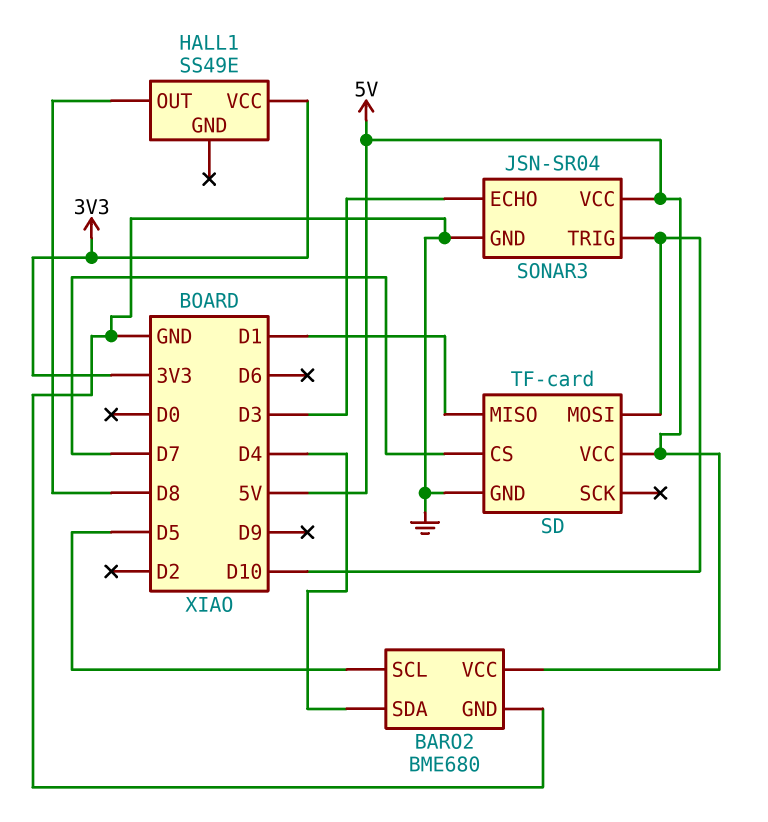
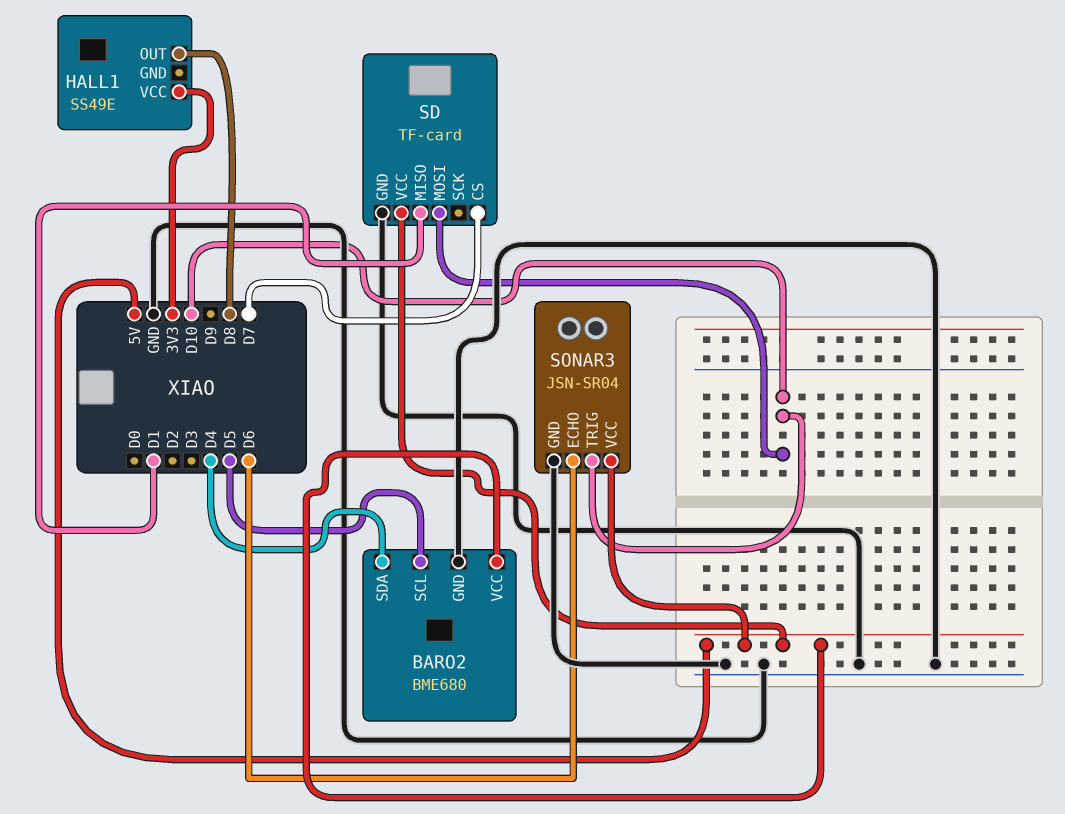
SONAR3 pin ECHO: D3 -> D6

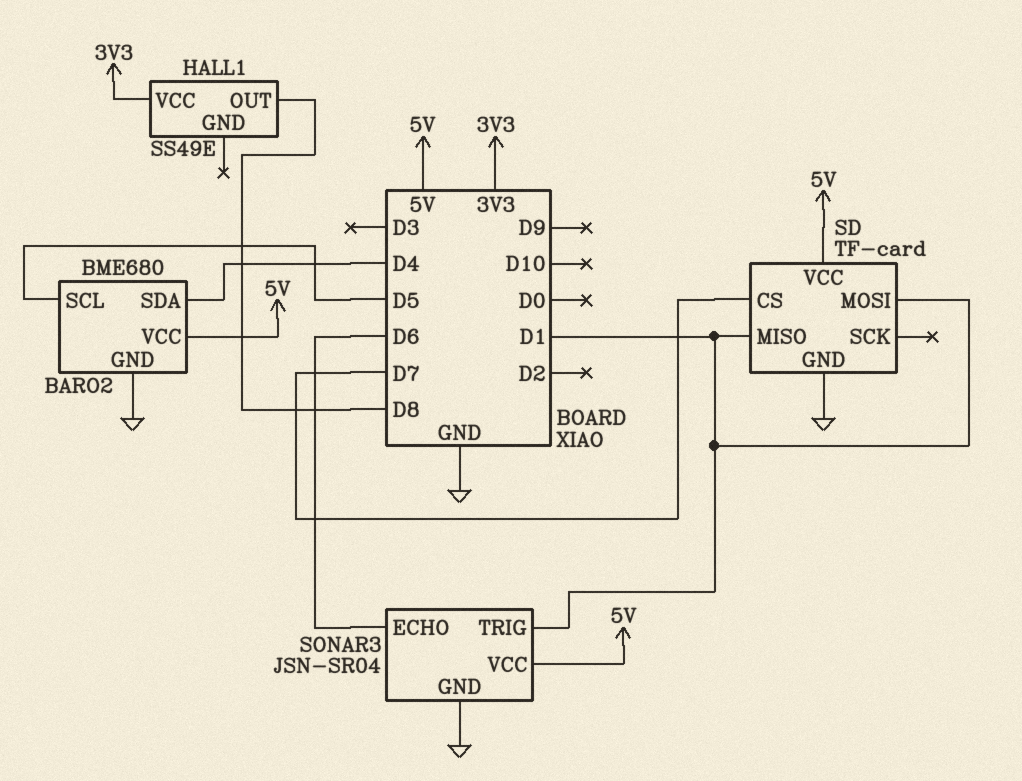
SD pin MOSI: D10 -> D1
SONAR3 pin TRIG: D10 -> D1

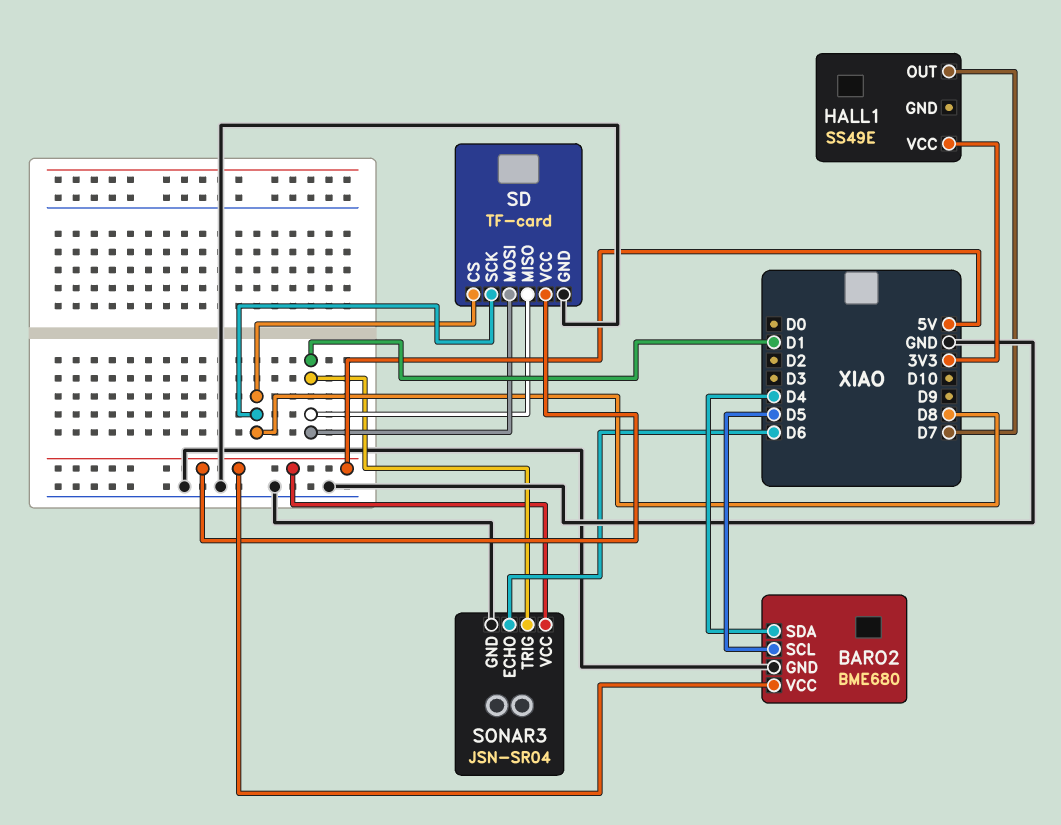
HALL1 pin OUT: D8 -> D7
SD pin CS: D7 -> D8
SD pin SCK: none -> D8

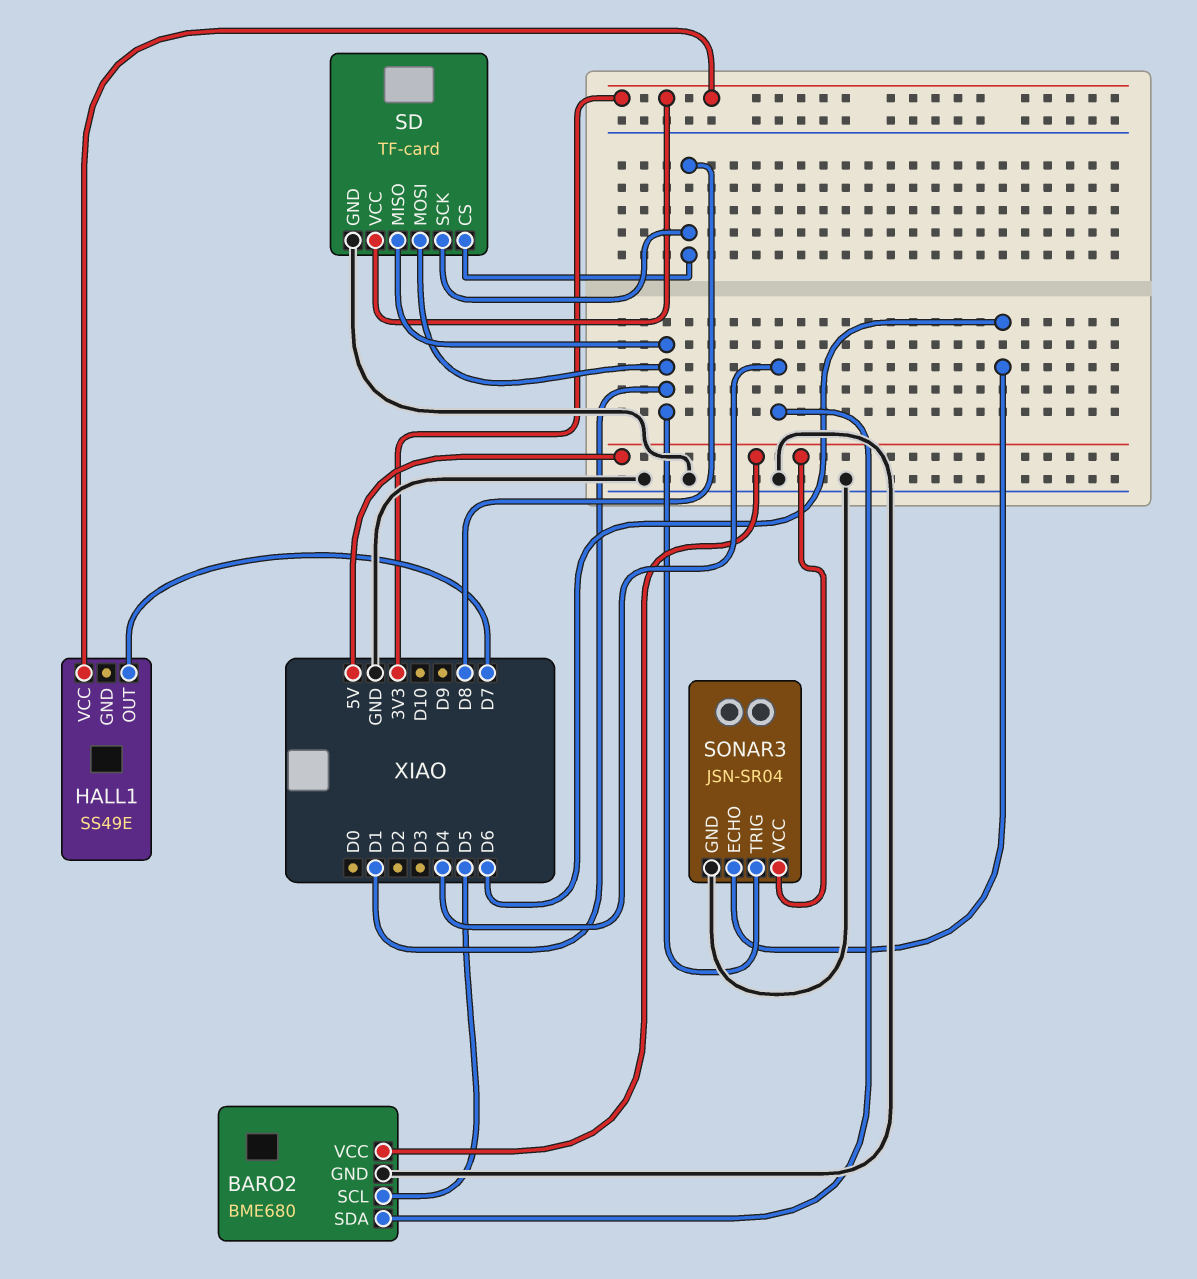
SD pin VCC: 5V -> 3V3

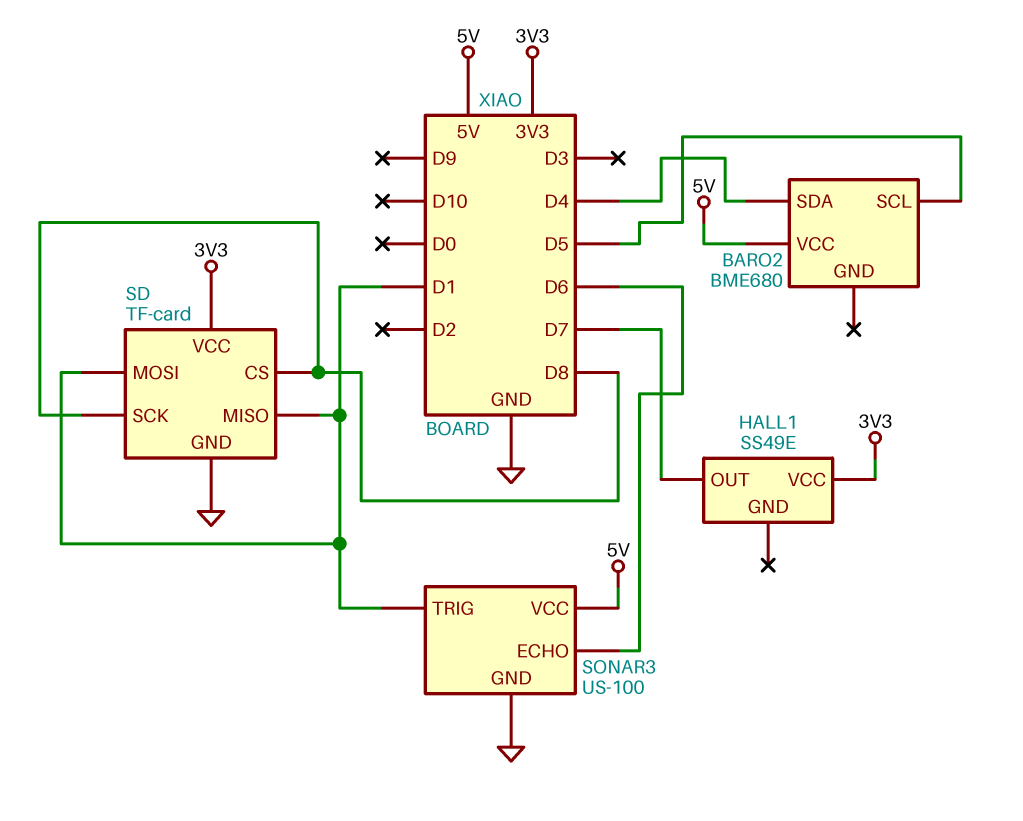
BARO2 pin GND: GND -> none
SONAR3: JSN-SR04 -> US-100

